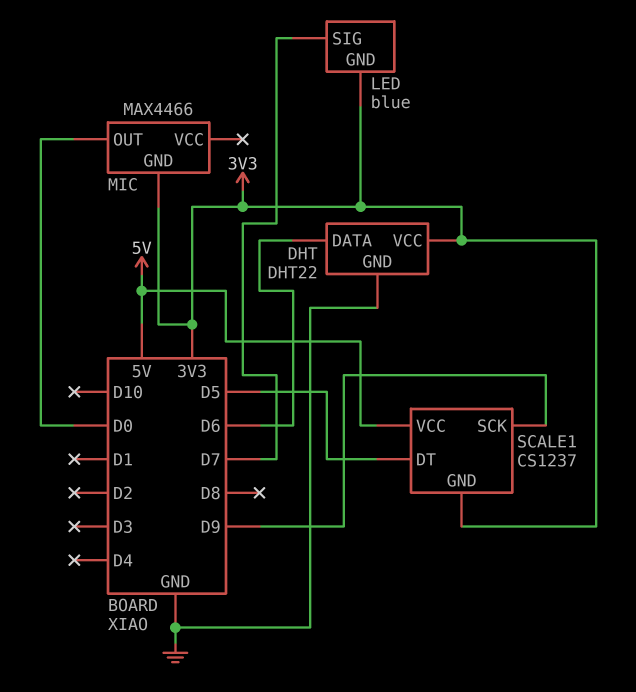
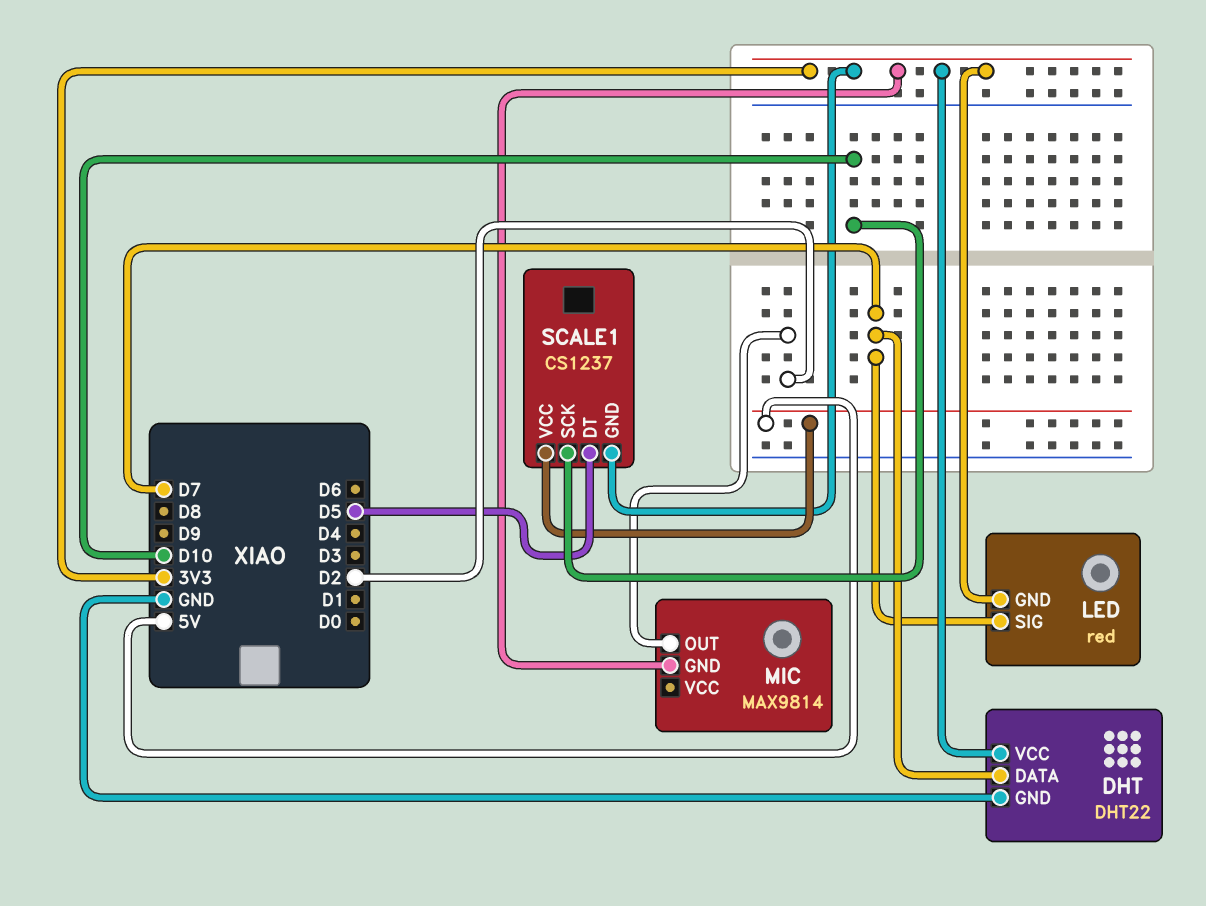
DHT pin DATA: D6 -> D7
LED: blue -> red
MIC: MAX4466 -> MAX9814
MIC pin OUT: D0 -> D2
SCALE1 pin SCK: D9 -> D10

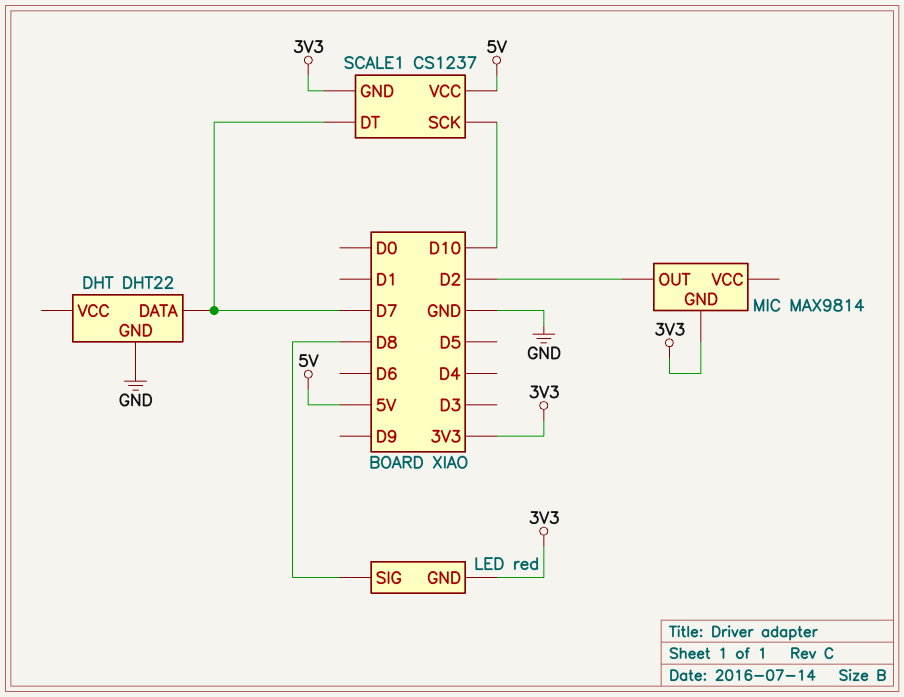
DHT pin VCC: 3V3 -> none
LED pin SIG: D7 -> D8
SCALE1 pin DT: D5 -> D7

